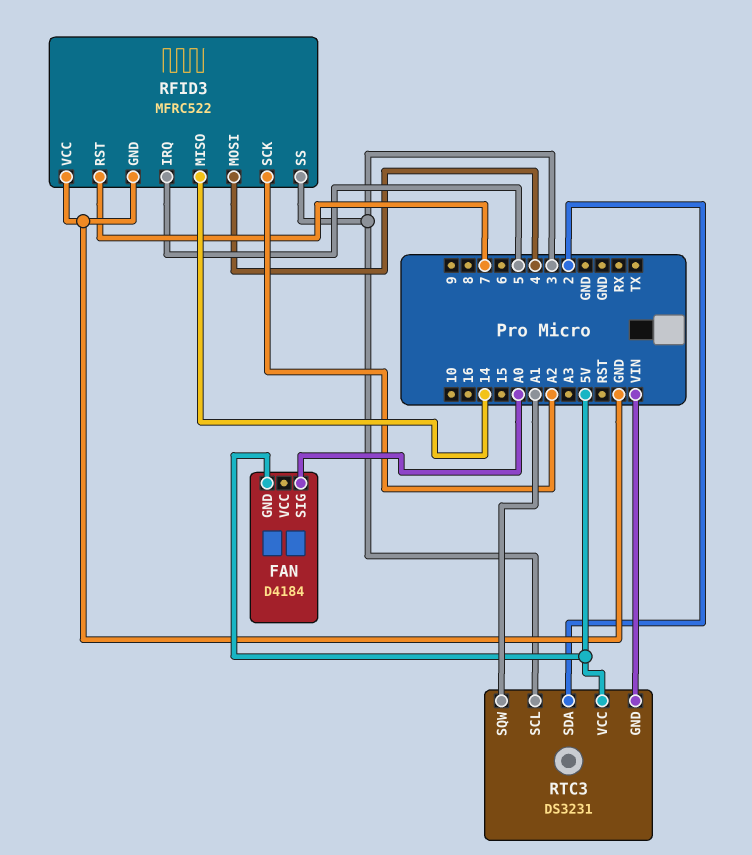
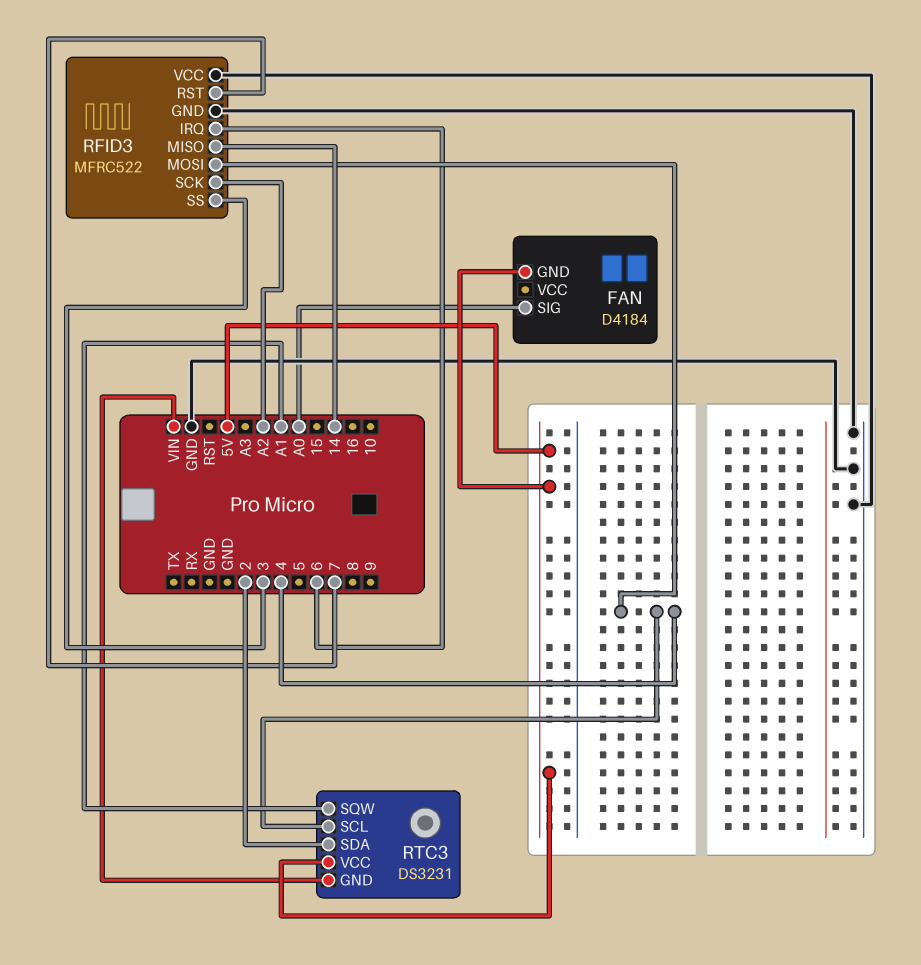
RFID3 pin IRQ: 5 -> 6
RTC3 pin SCL: 3 -> 4

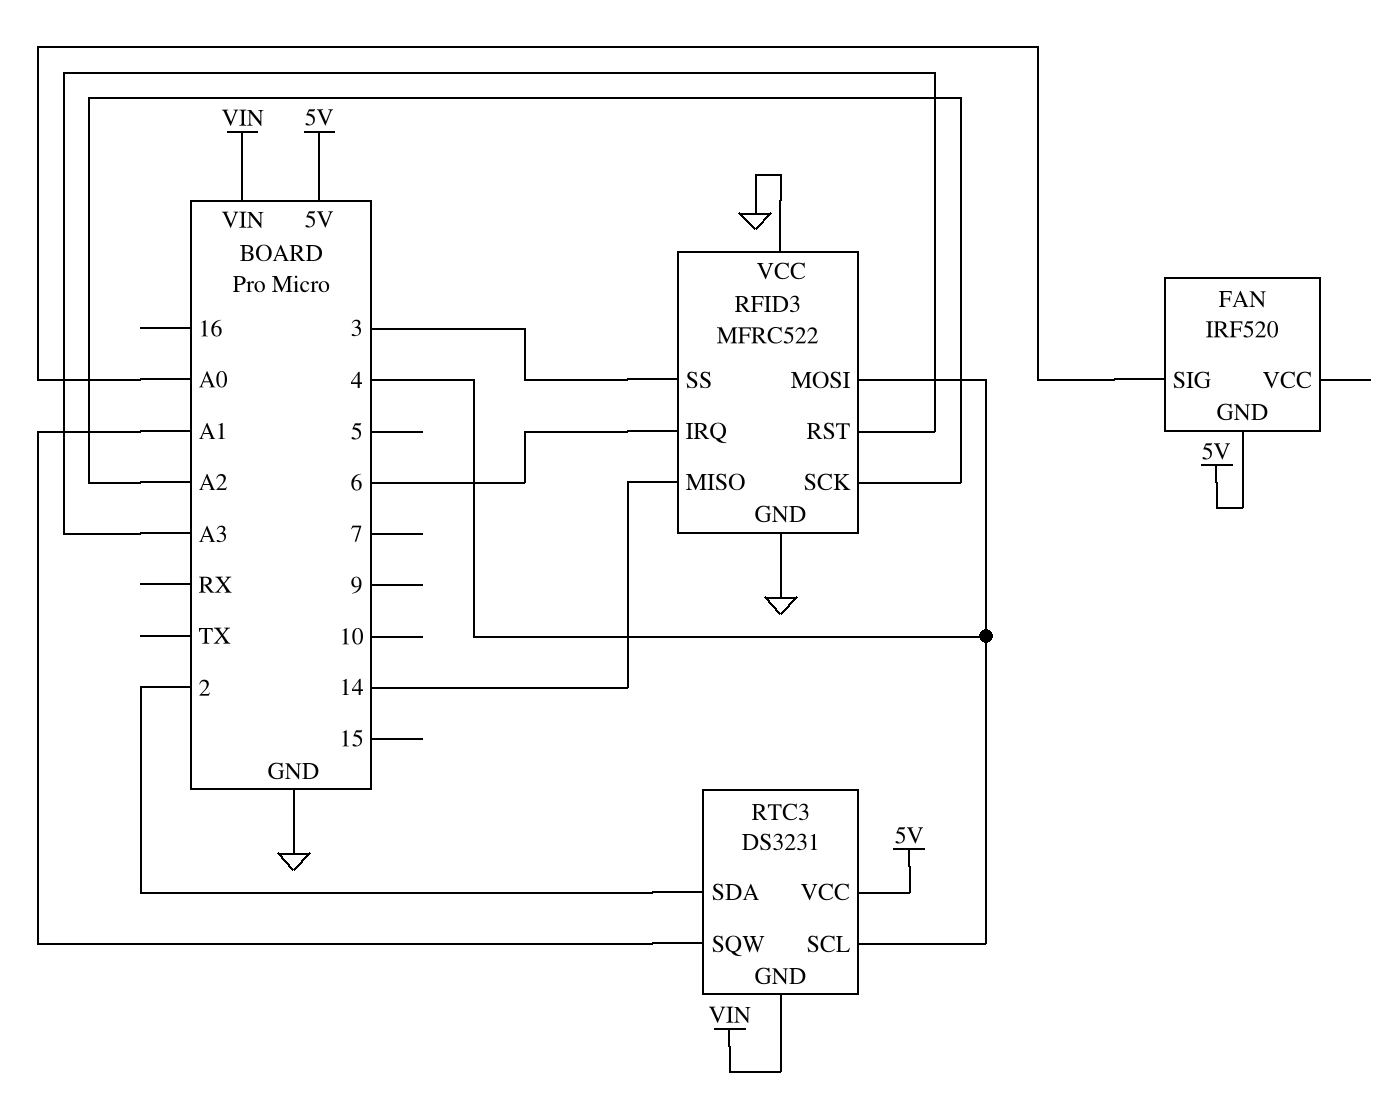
FAN: D4184 -> IRF520
RFID3 pin RST: 7 -> A3

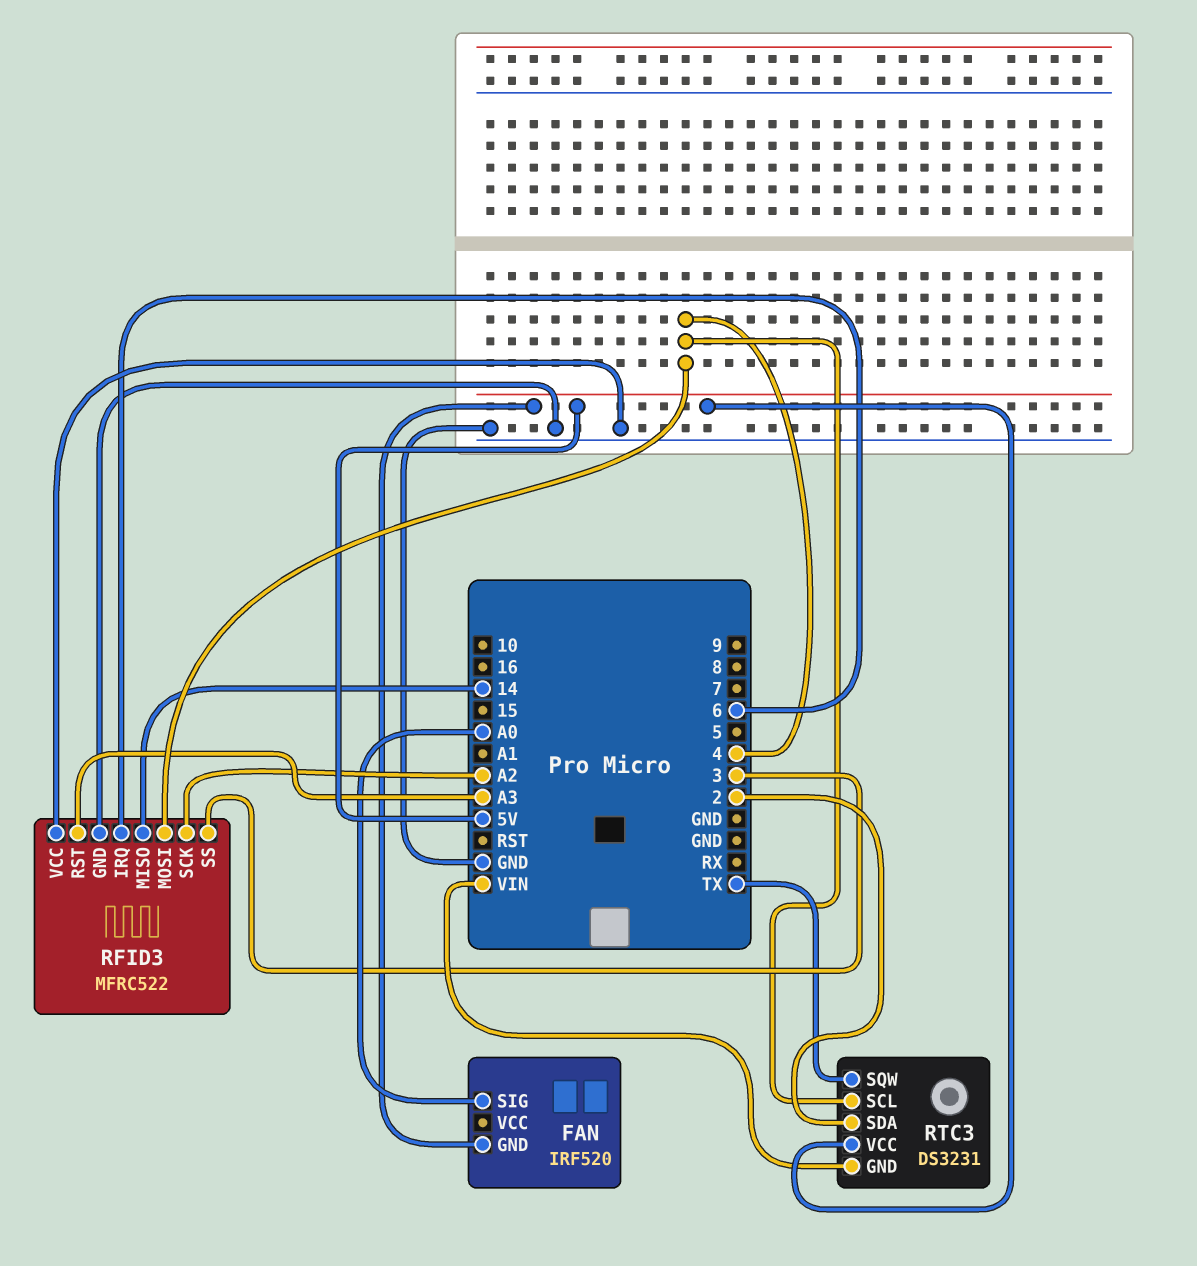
RTC3 pin SQW: A1 -> TX

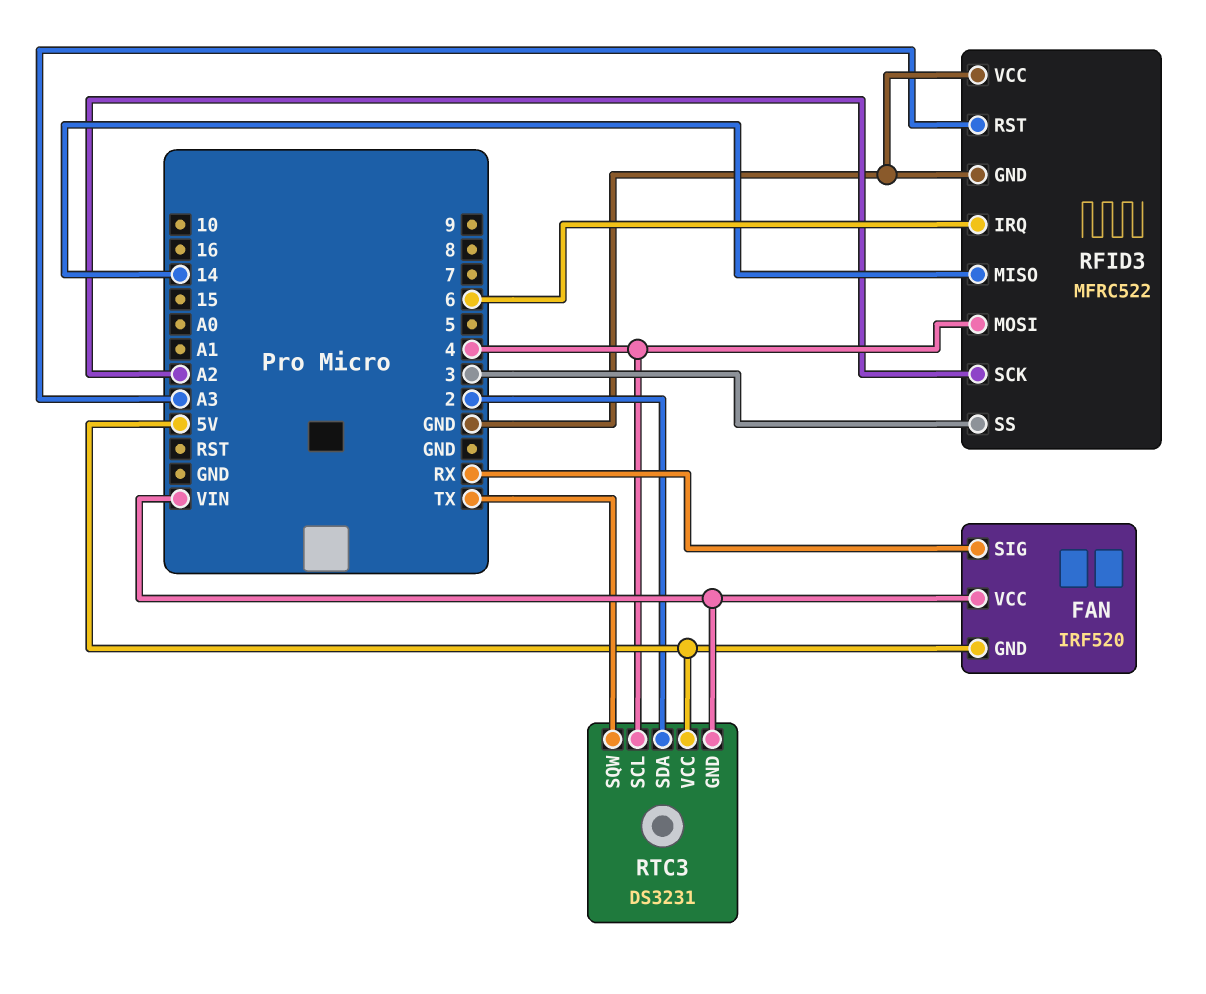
FAN pin SIG: A0 -> RX
FAN pin VCC: none -> VIN

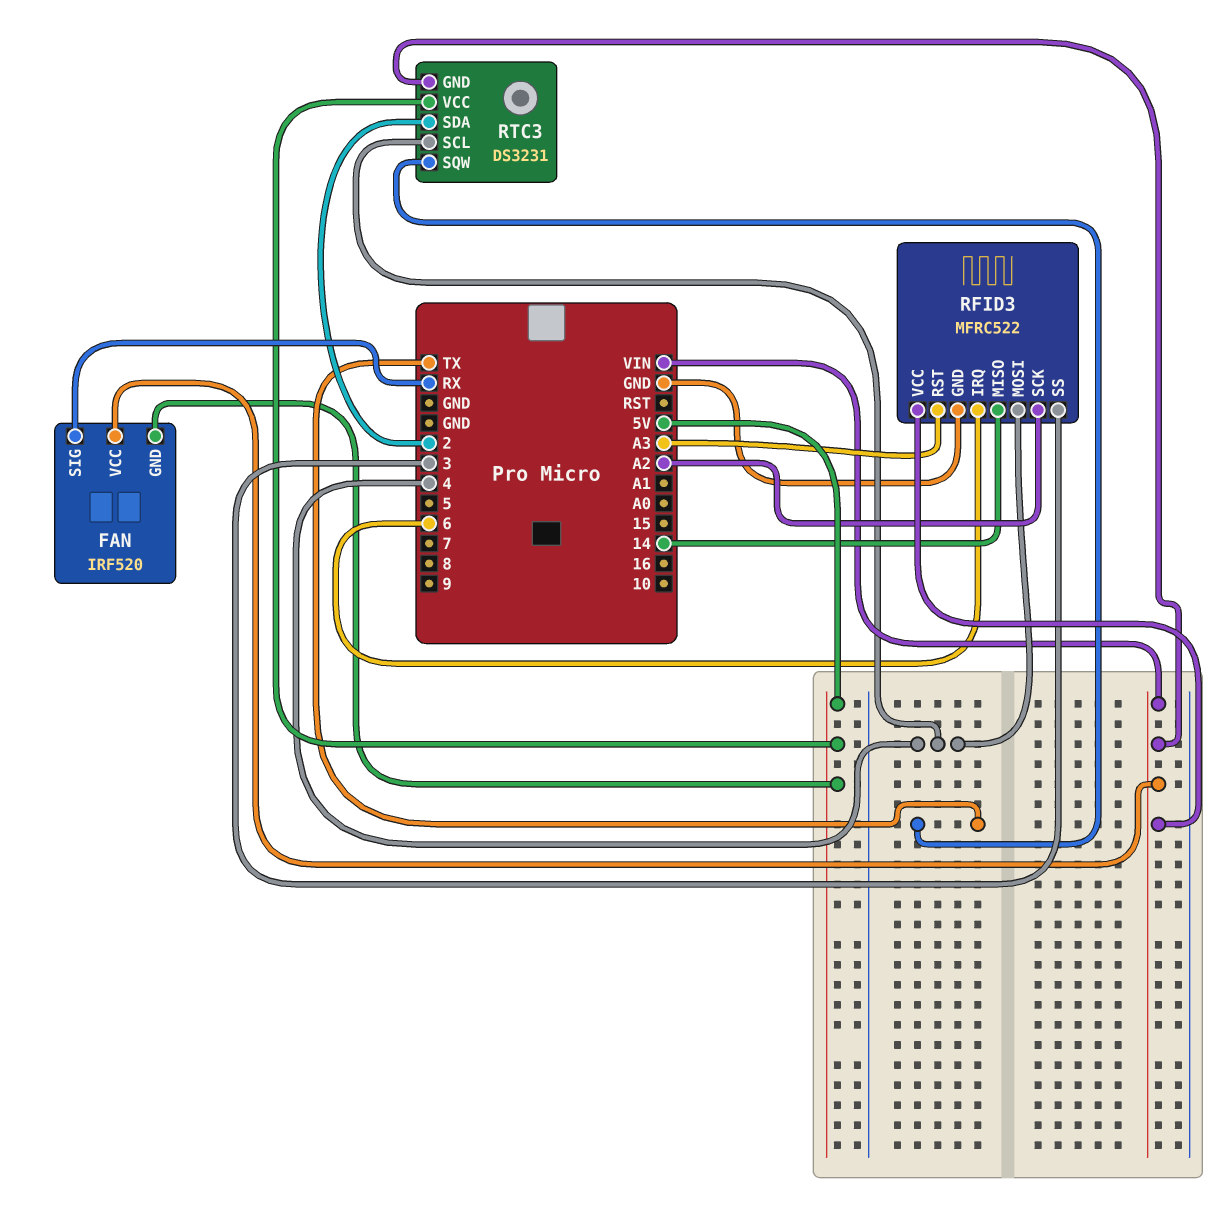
RFID3 pin VCC: GND -> VIN

